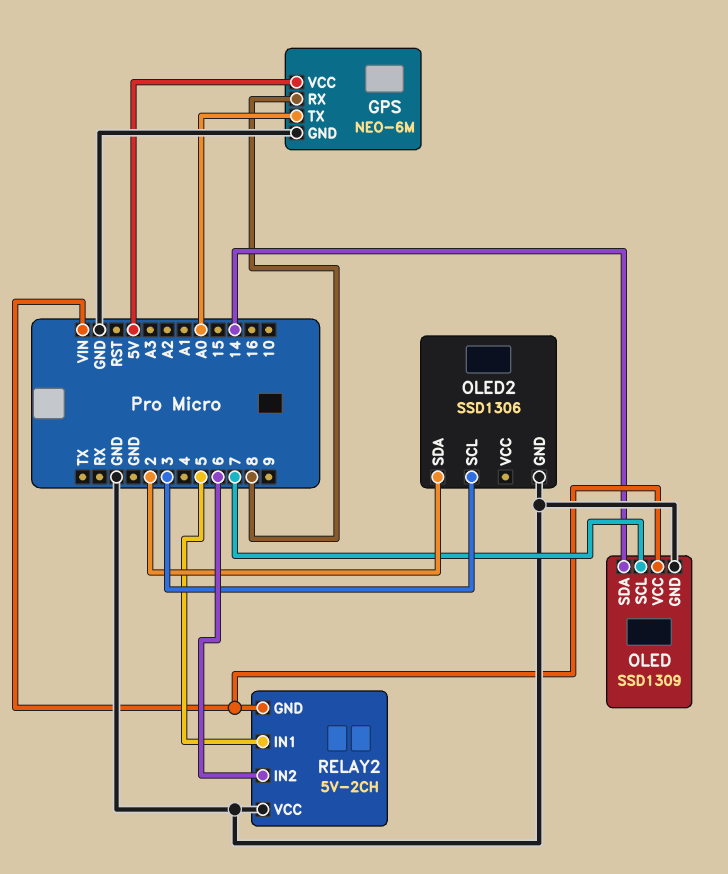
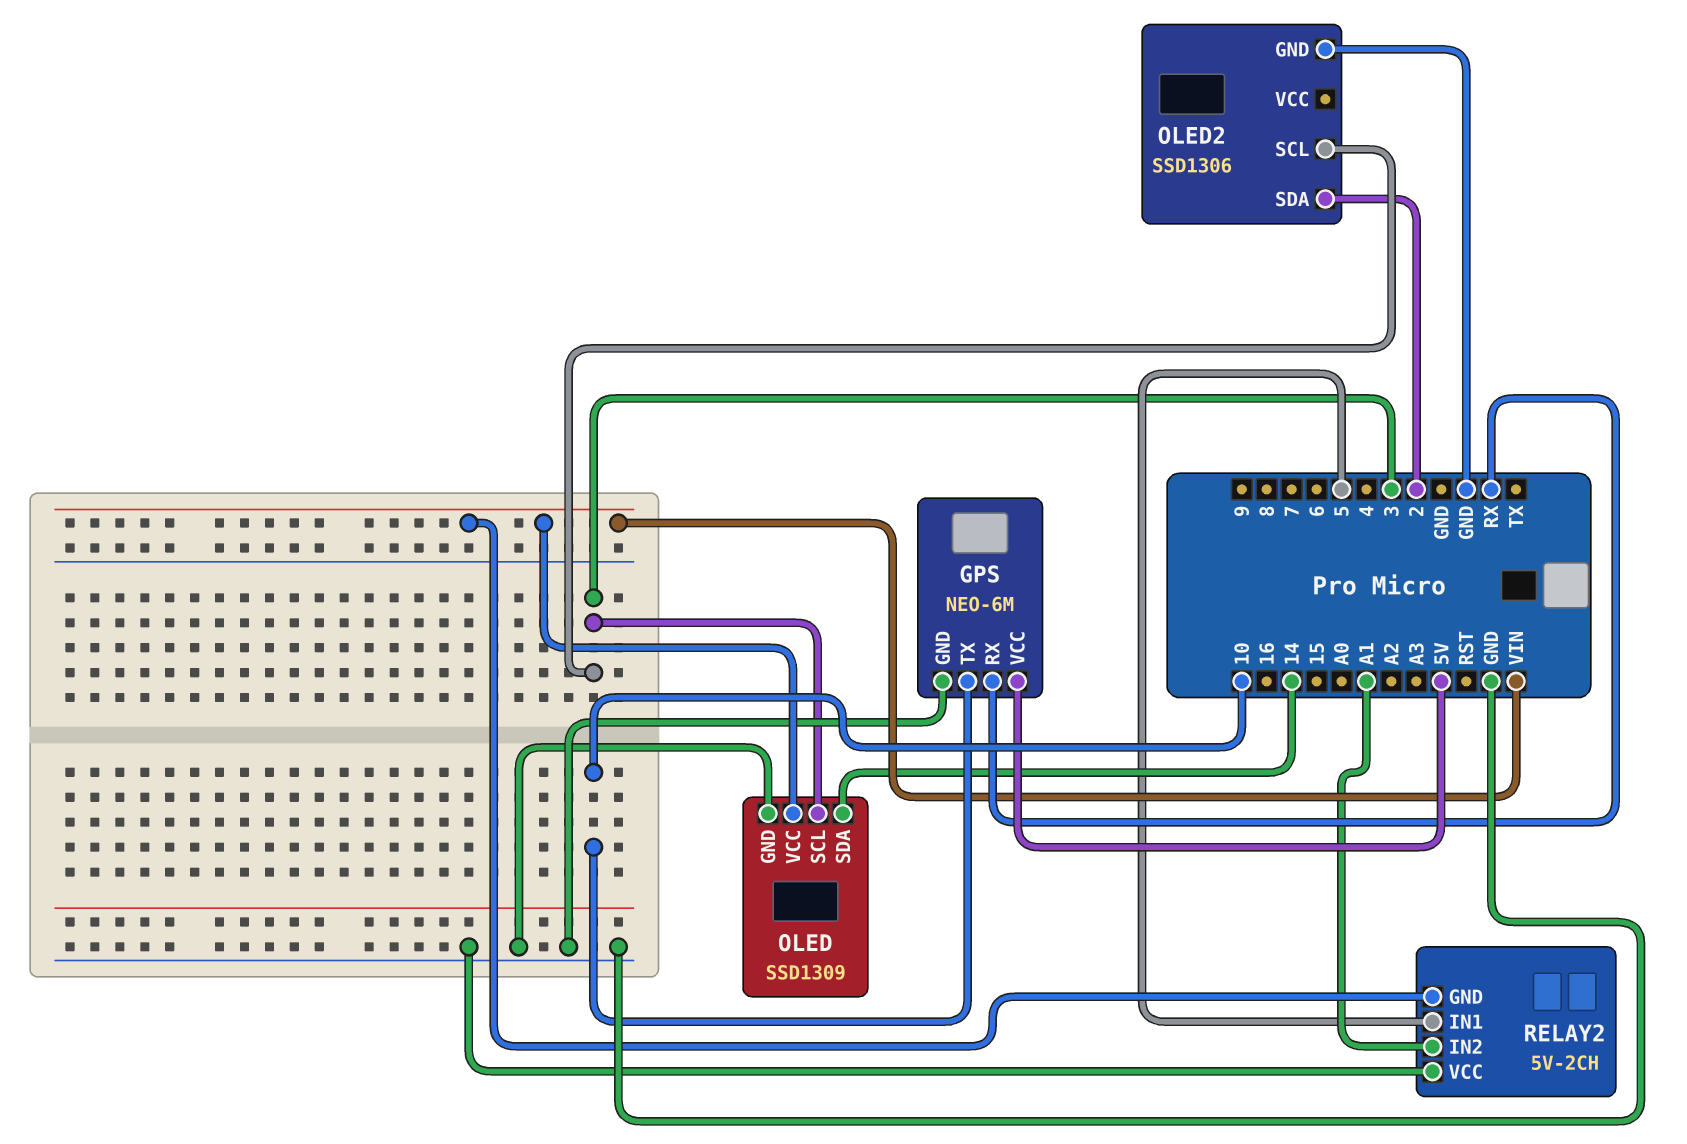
GPS pin RX: 8 -> RX
GPS pin TX: A0 -> 10
OLED pin SCL: 7 -> 3
RELAY2 pin IN2: 6 -> A1

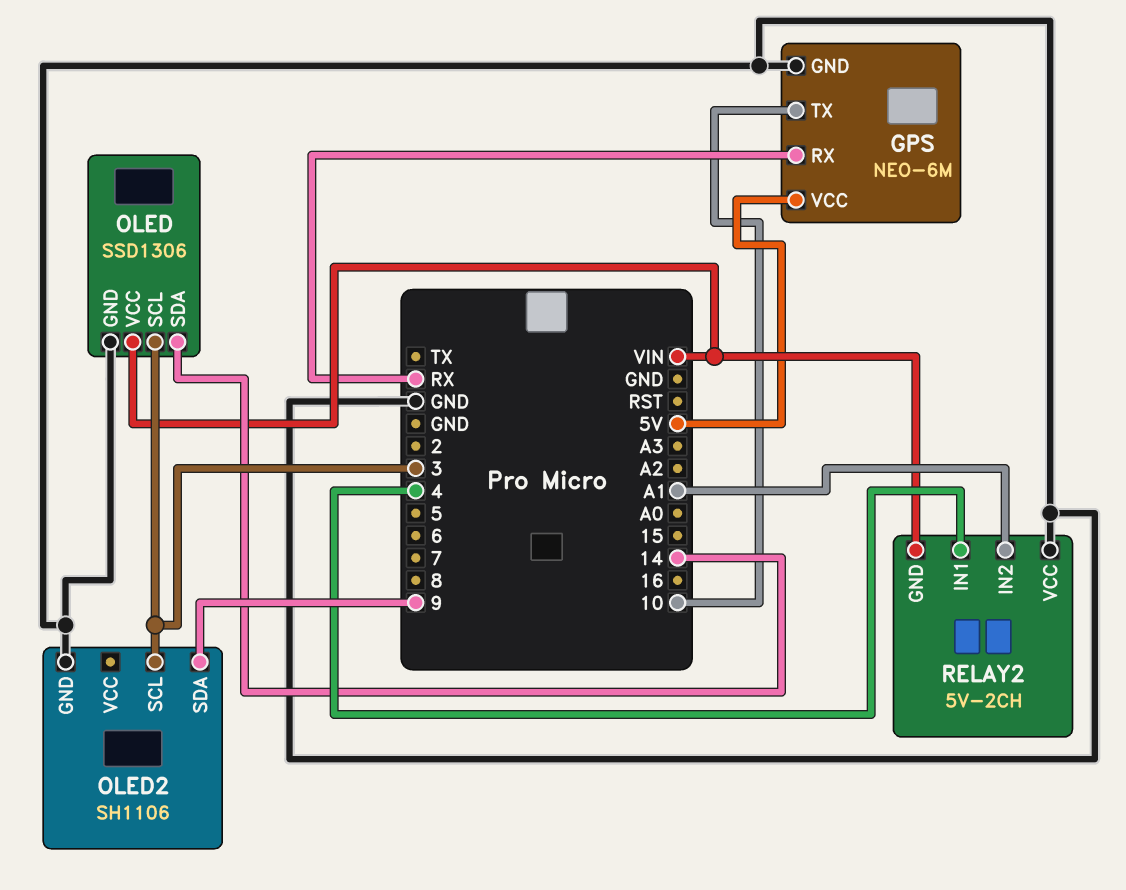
OLED: SSD1309 -> SSD1306
OLED2: SSD1306 -> SH1106
OLED2 pin SDA: 2 -> 9
RELAY2 pin IN1: 5 -> 4

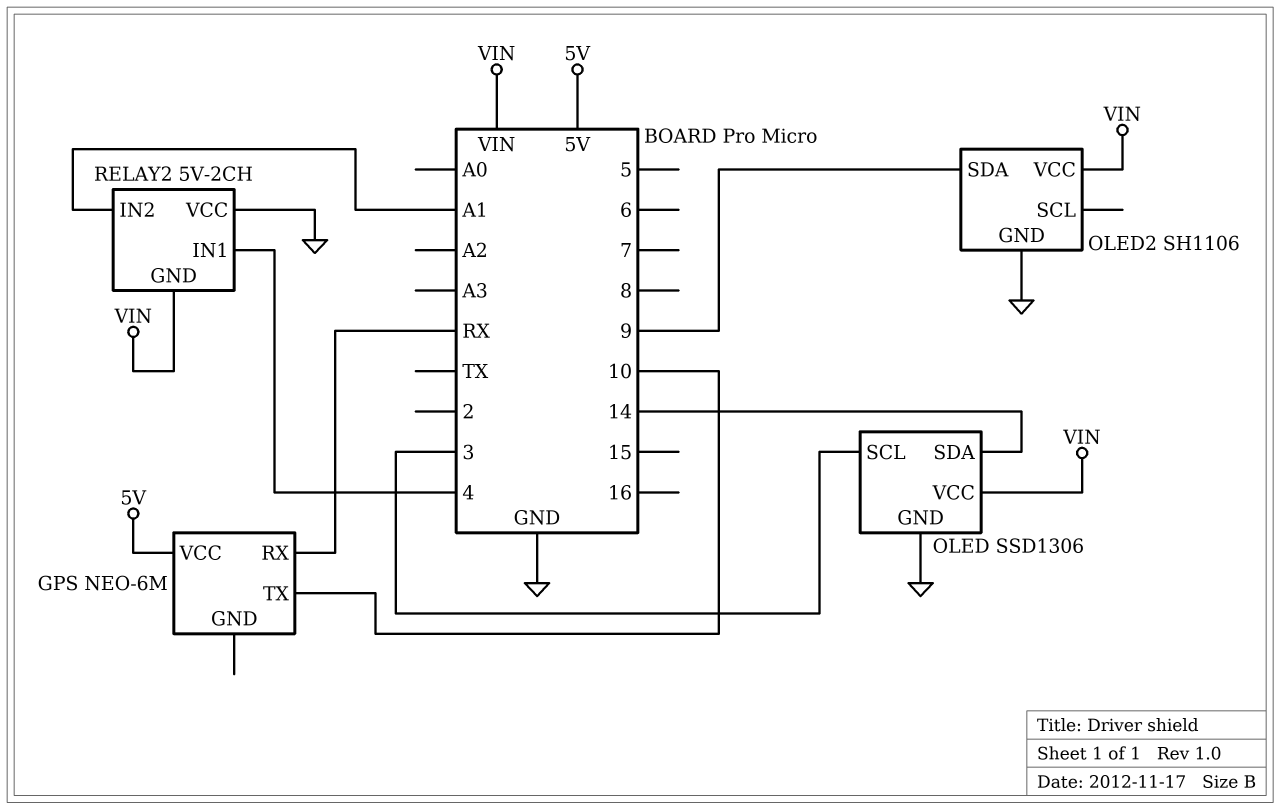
GPS pin GND: GND -> none
OLED2 pin SCL: 3 -> none
OLED2 pin VCC: none -> VIN

